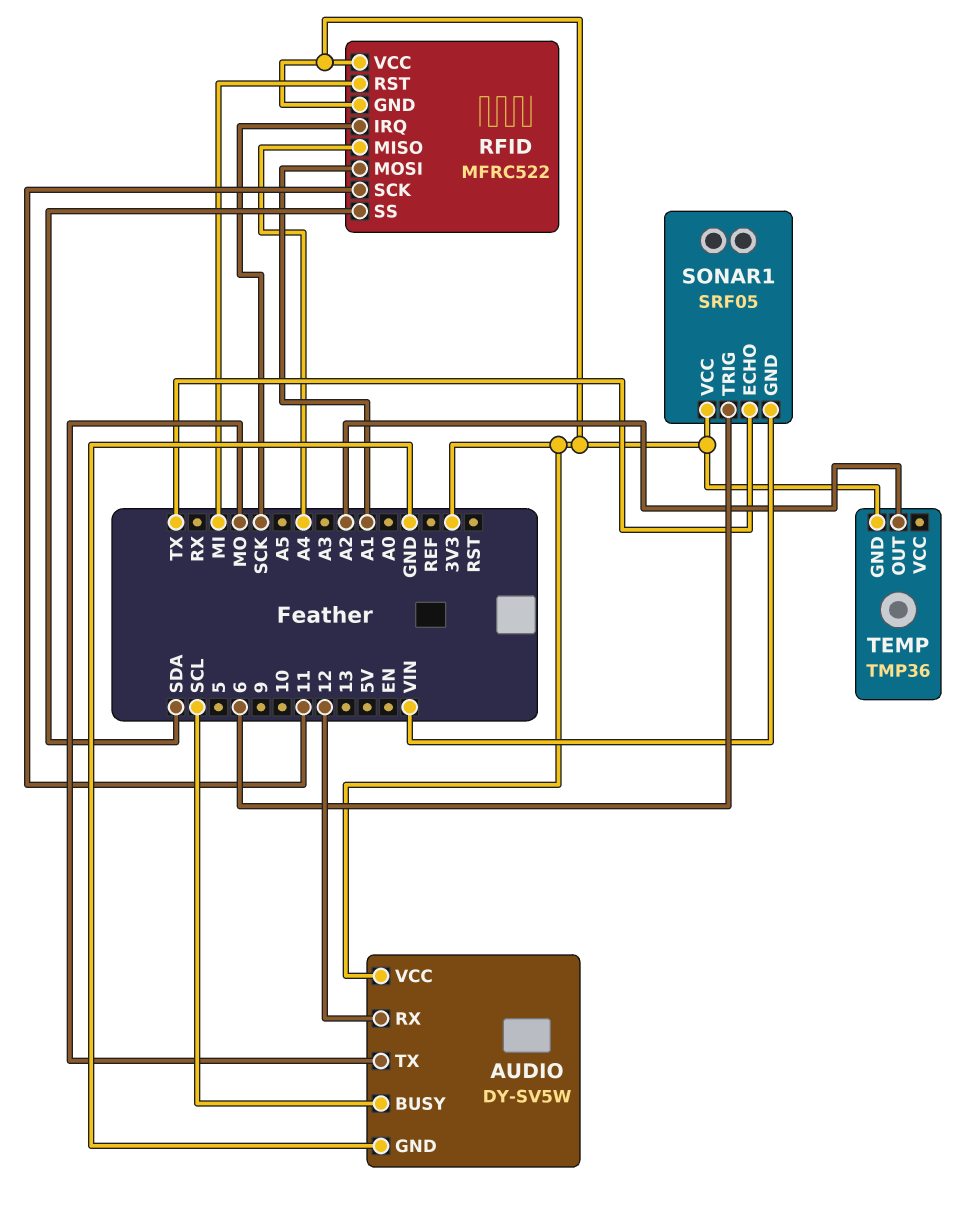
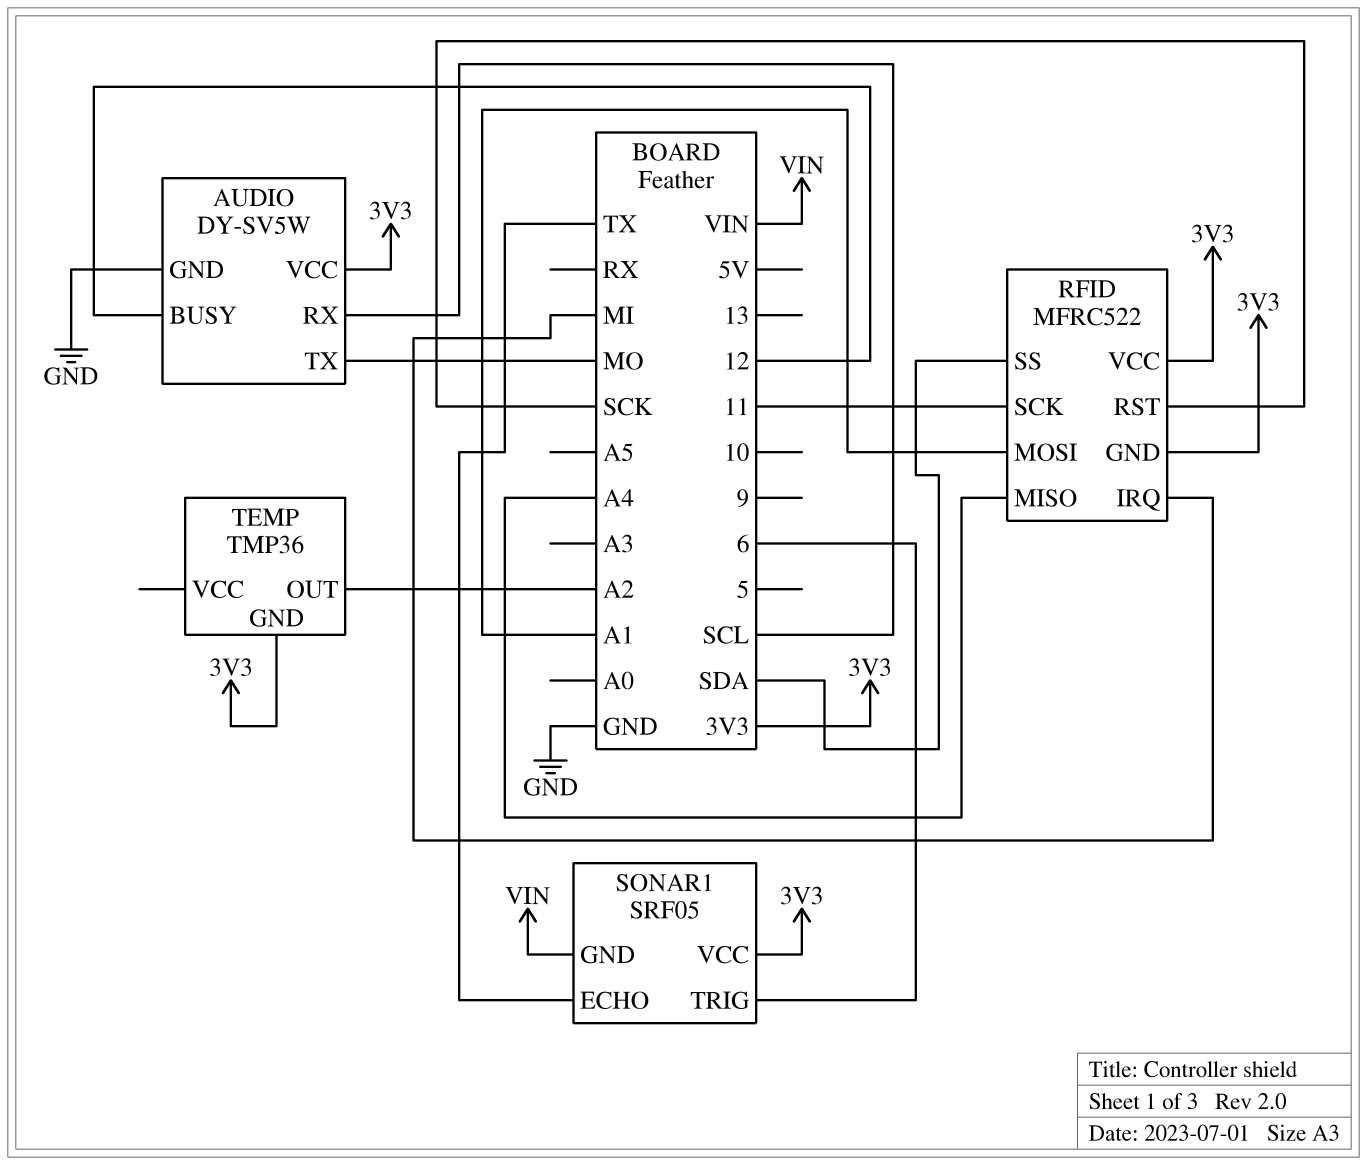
AUDIO pin BUSY: SCL -> 12
AUDIO pin RX: 12 -> SCL
RFID pin IRQ: SCK -> MI
RFID pin RST: MI -> SCK

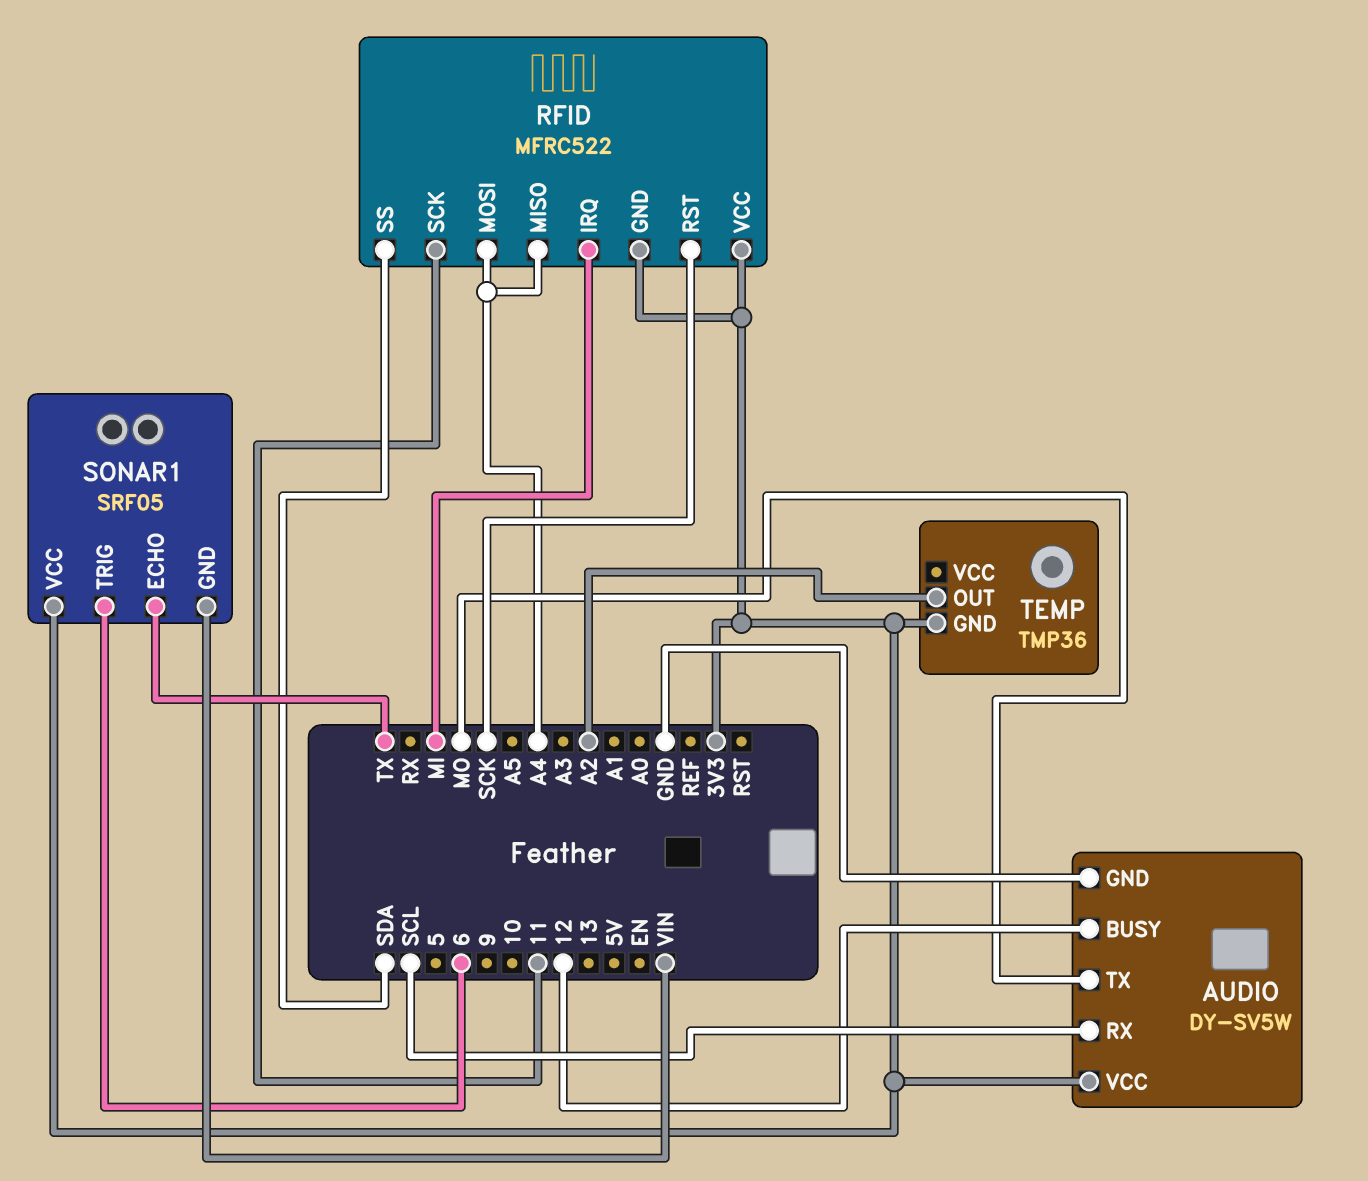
RFID pin MOSI: A1 -> A4

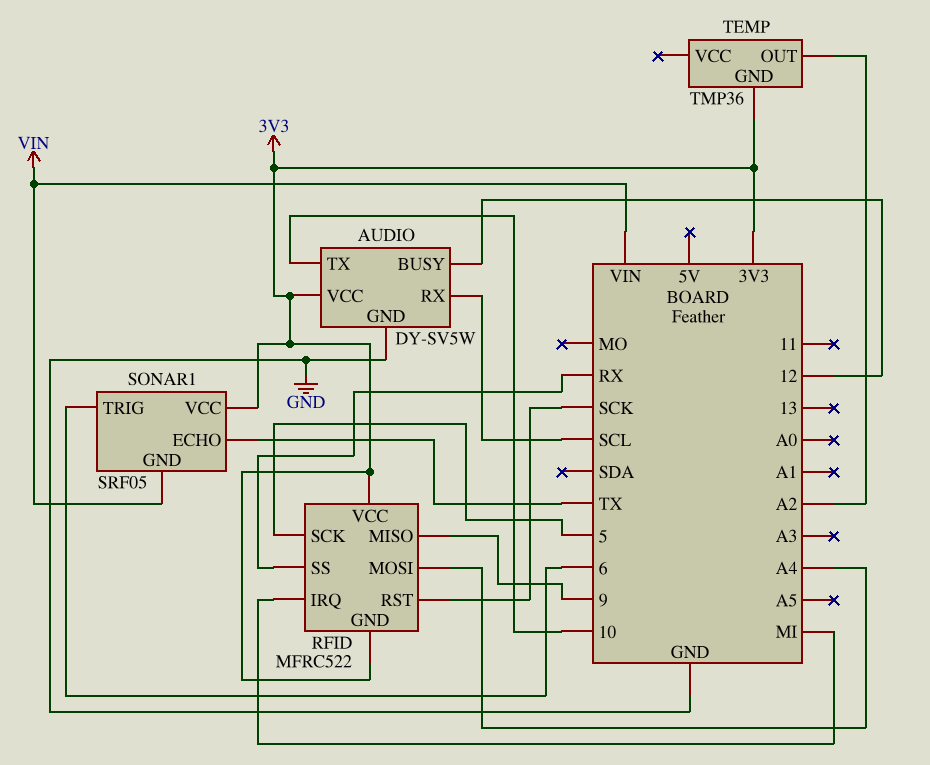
AUDIO pin TX: MO -> 10
RFID pin MISO: A4 -> 9
RFID pin SCK: 11 -> 5
RFID pin SS: SDA -> RX

